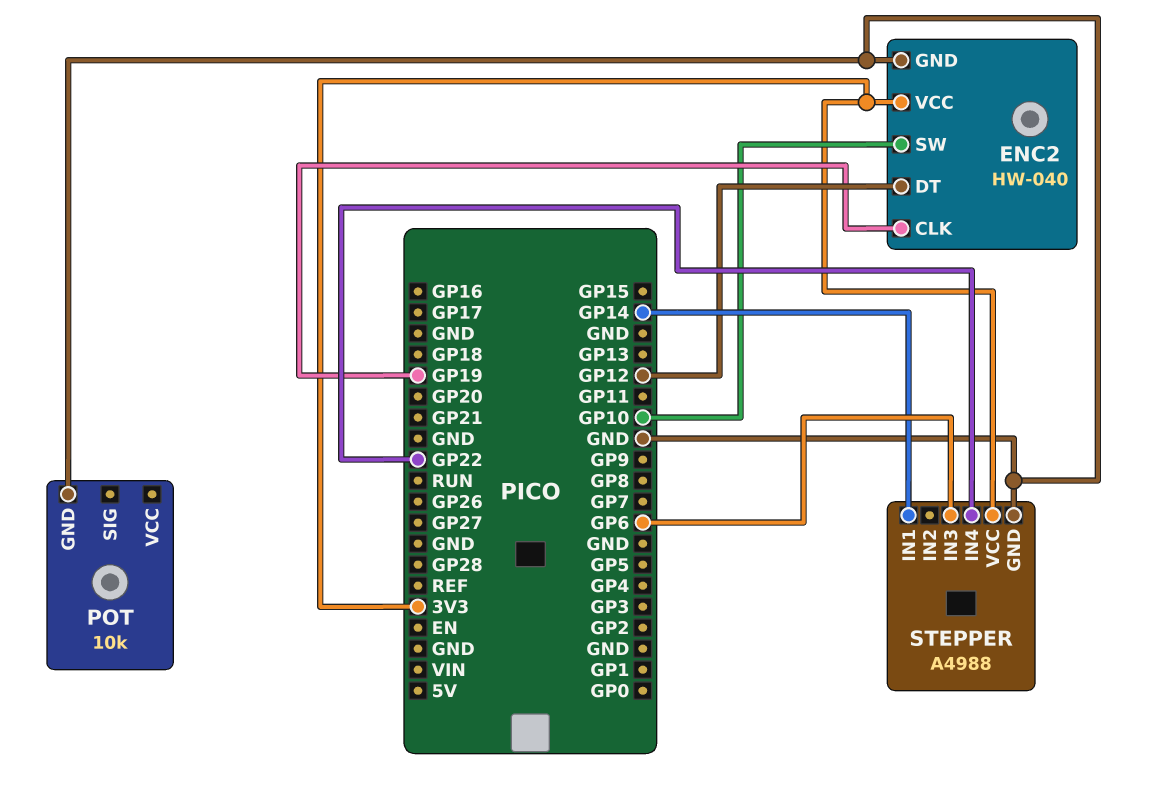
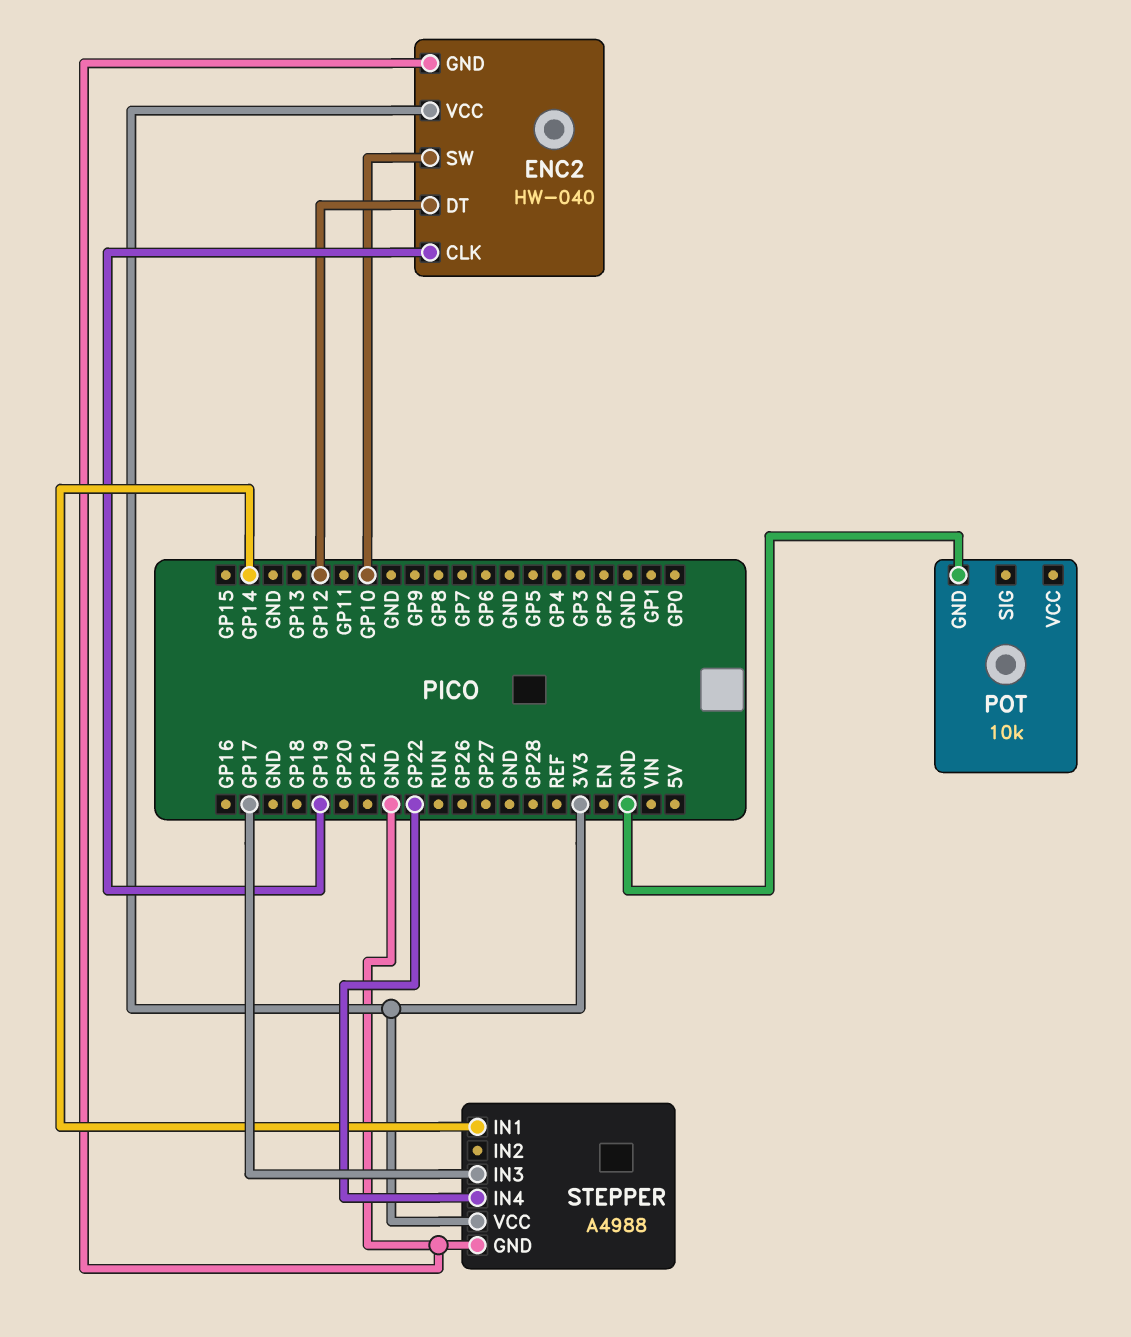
STEPPER pin IN3: GP6 -> GP17

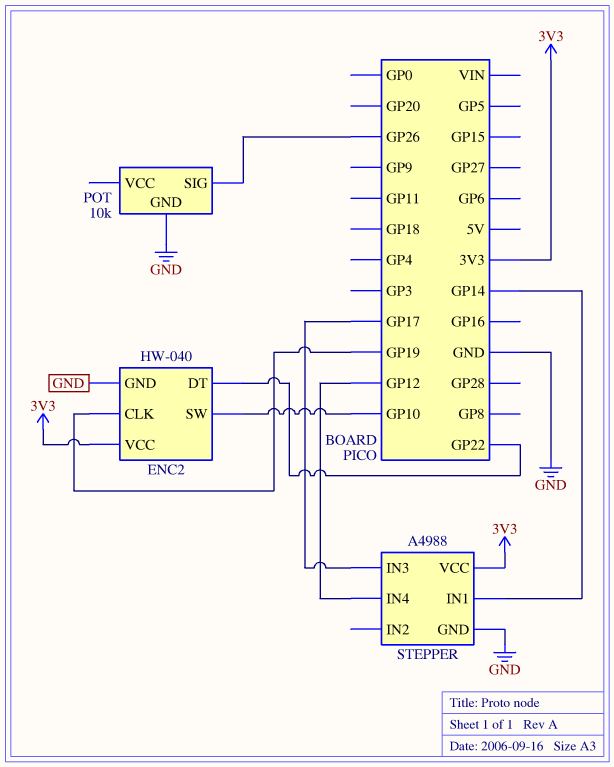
ENC2 pin DT: GP12 -> GP22
POT pin SIG: none -> GP26
STEPPER pin IN4: GP22 -> GP12

